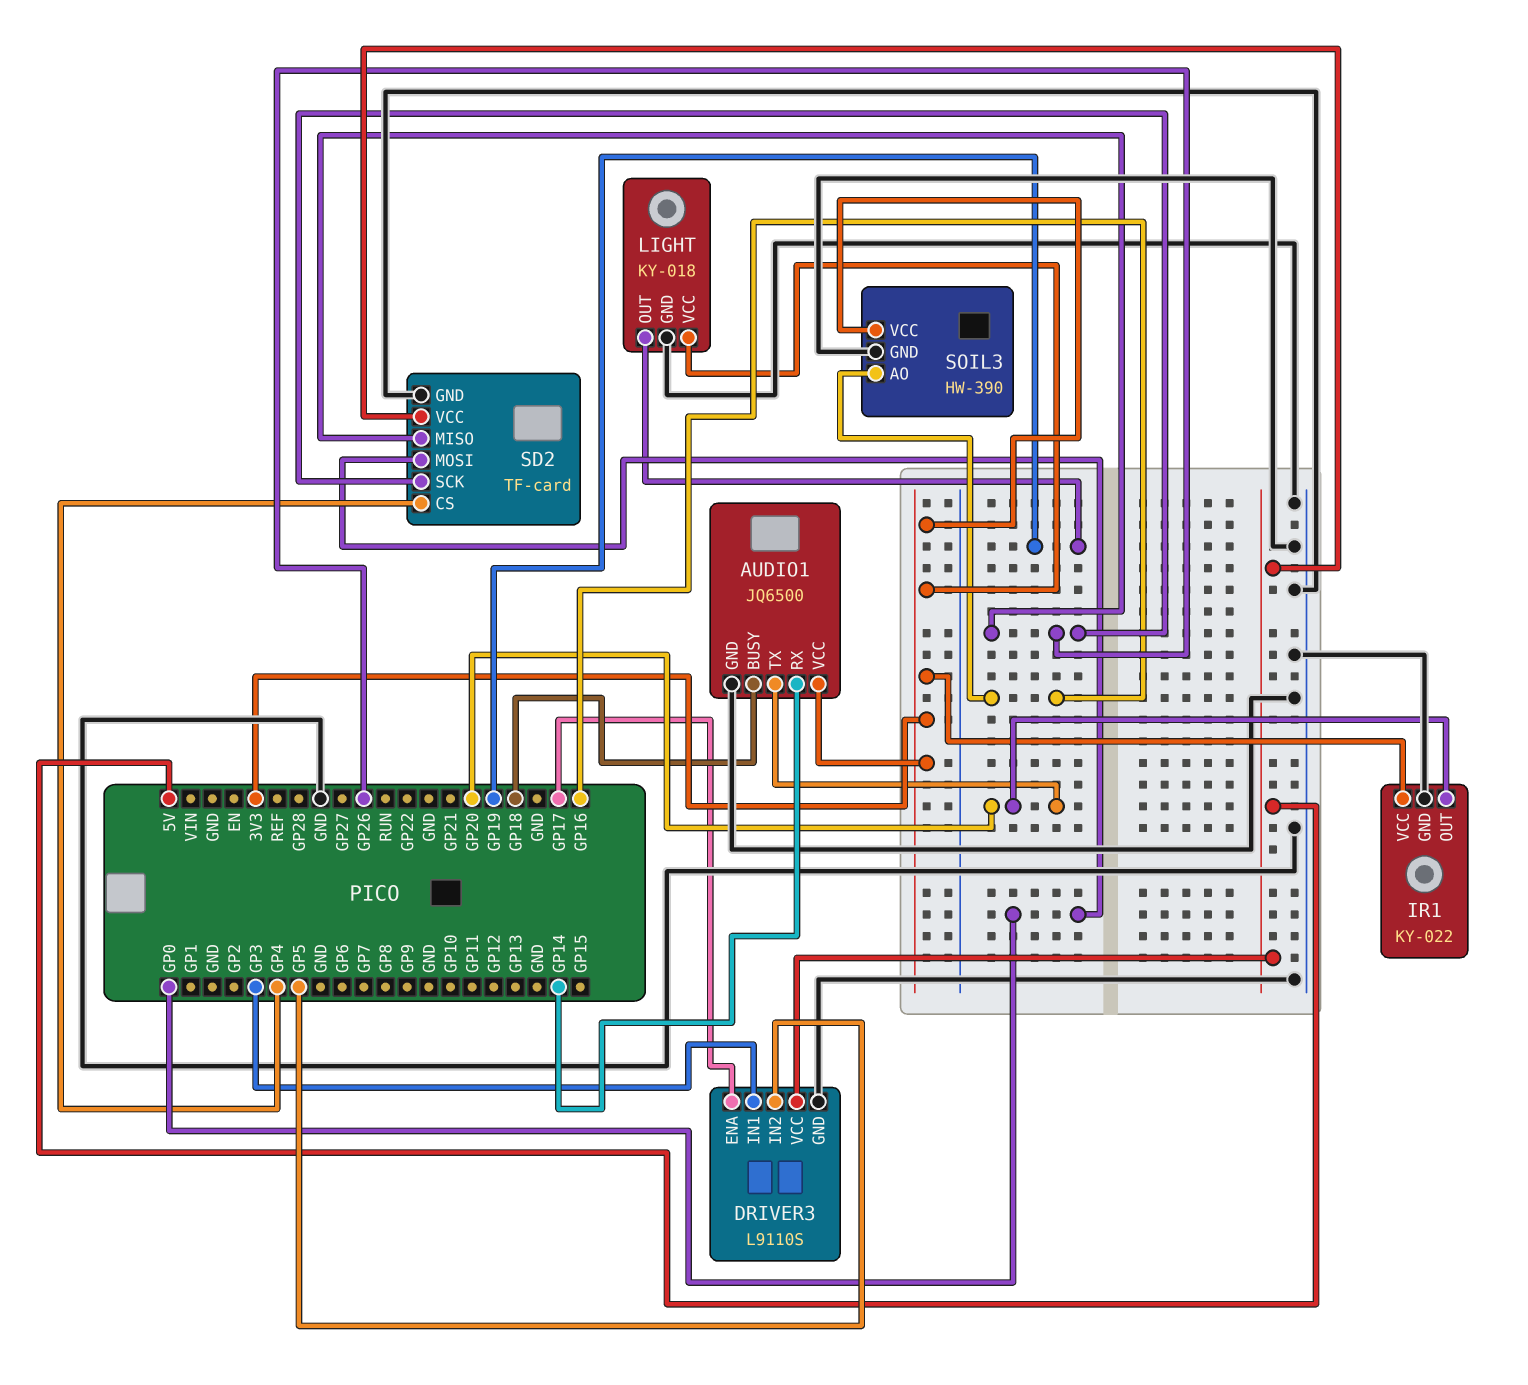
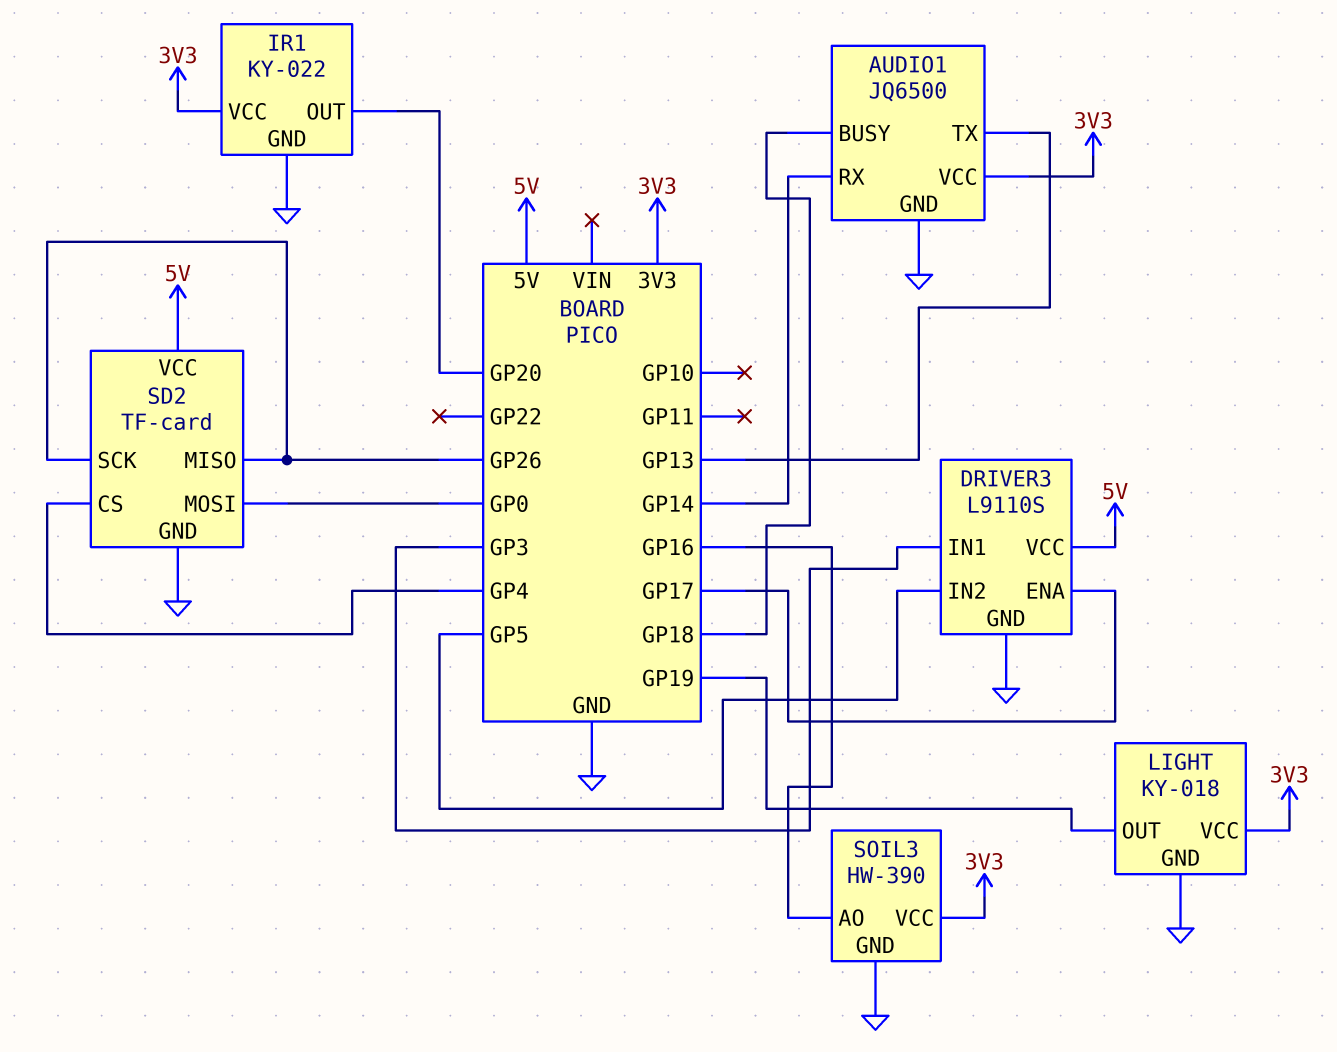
AUDIO1 pin TX: GP20 -> GP13

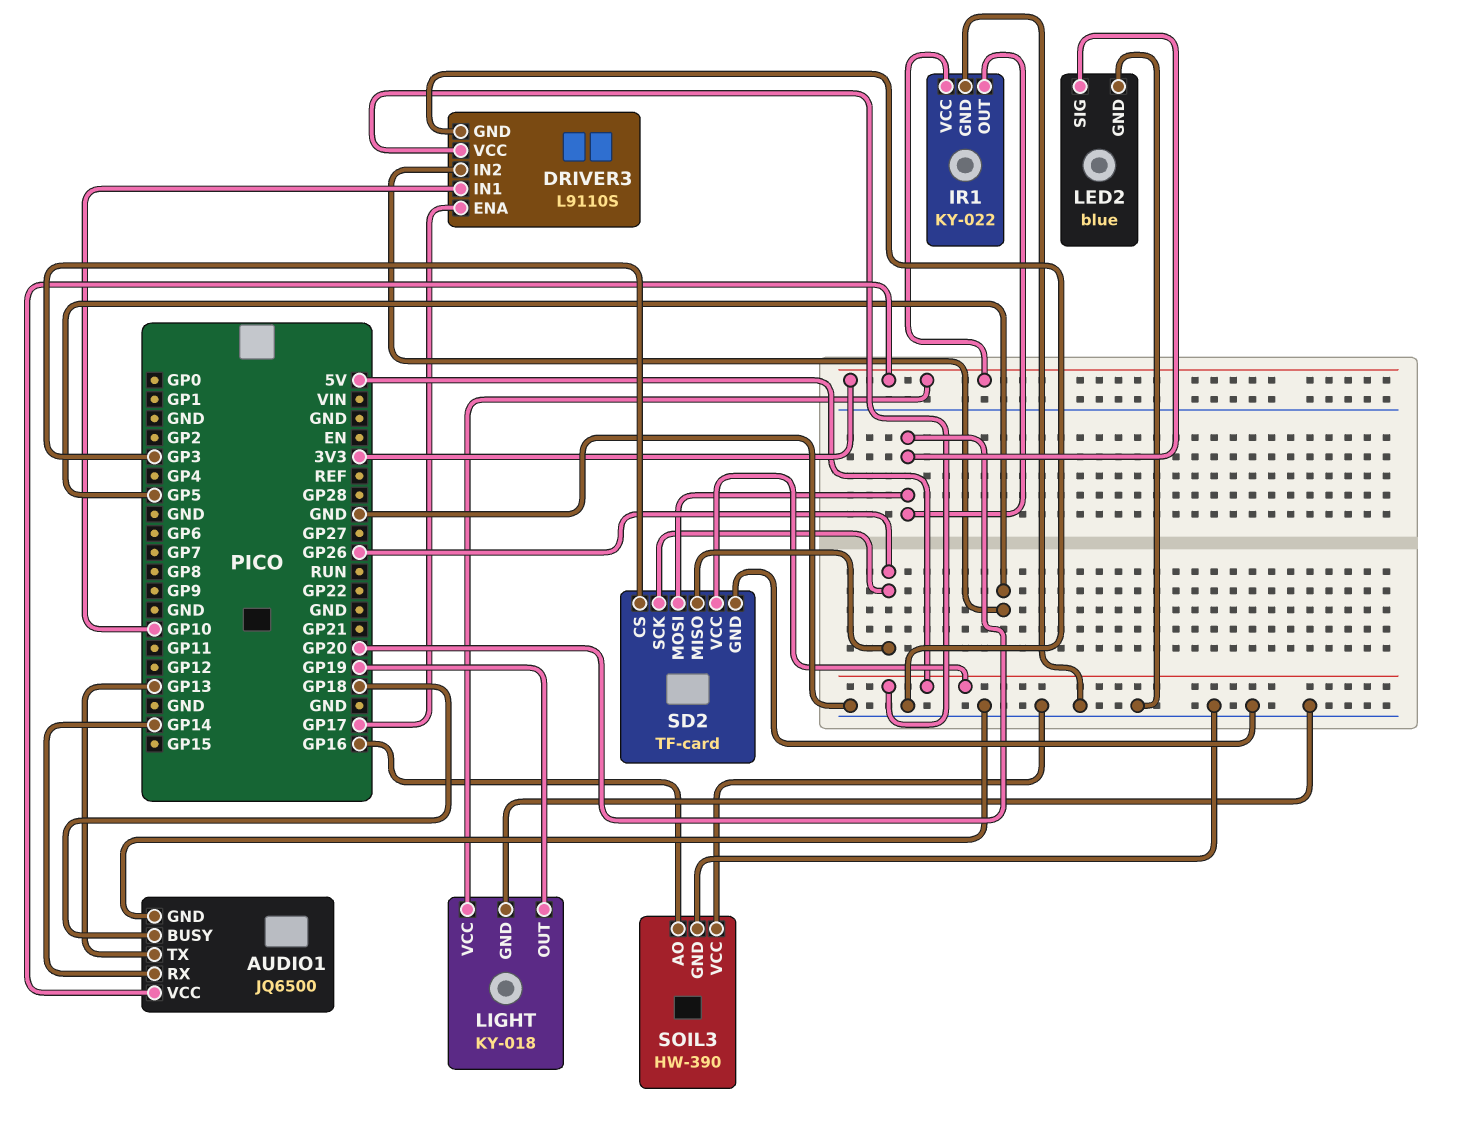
DRIVER3 pin IN1: GP3 -> GP10
LED2: none -> blue
LED2 pin GND: none -> GND
LED2 pin SIG: none -> GP20
SD2 pin CS: GP4 -> GP3
SD2 pin MOSI: GP0 -> GP20
SOIL3 pin VCC: 3V3 -> GND

